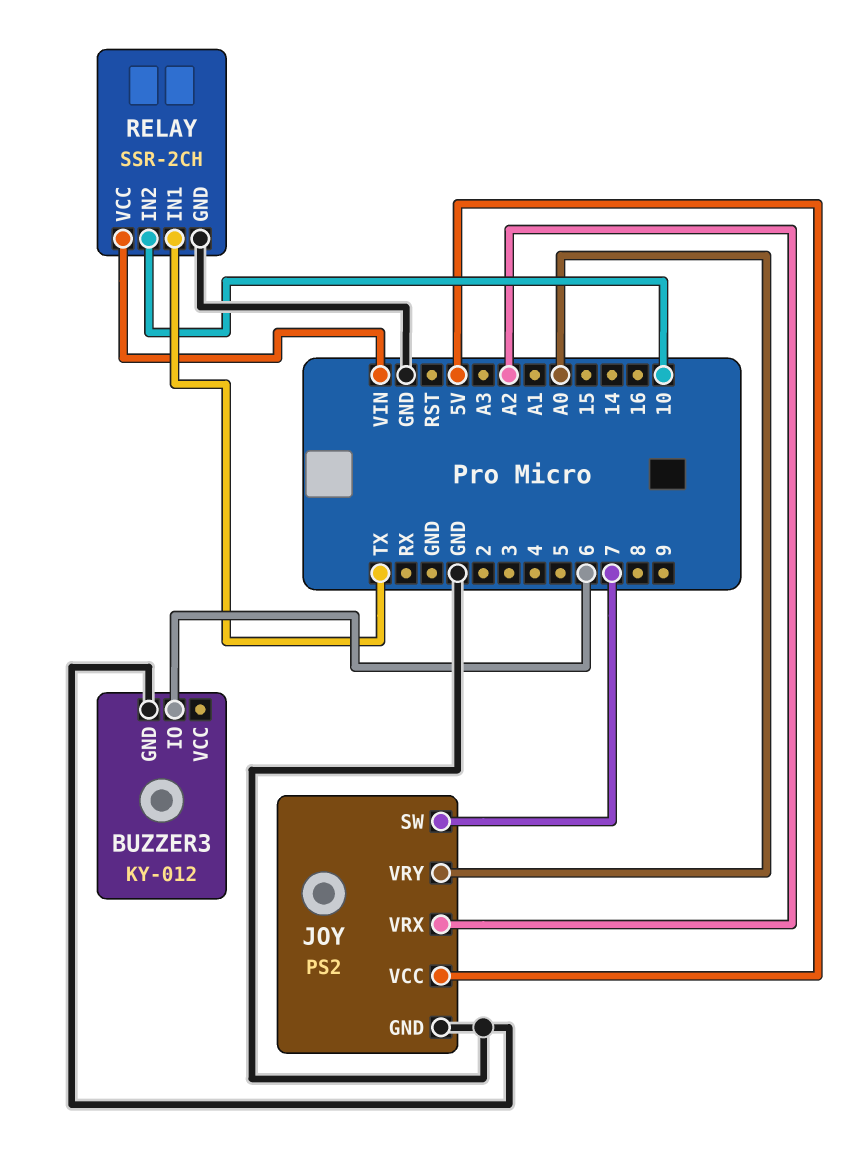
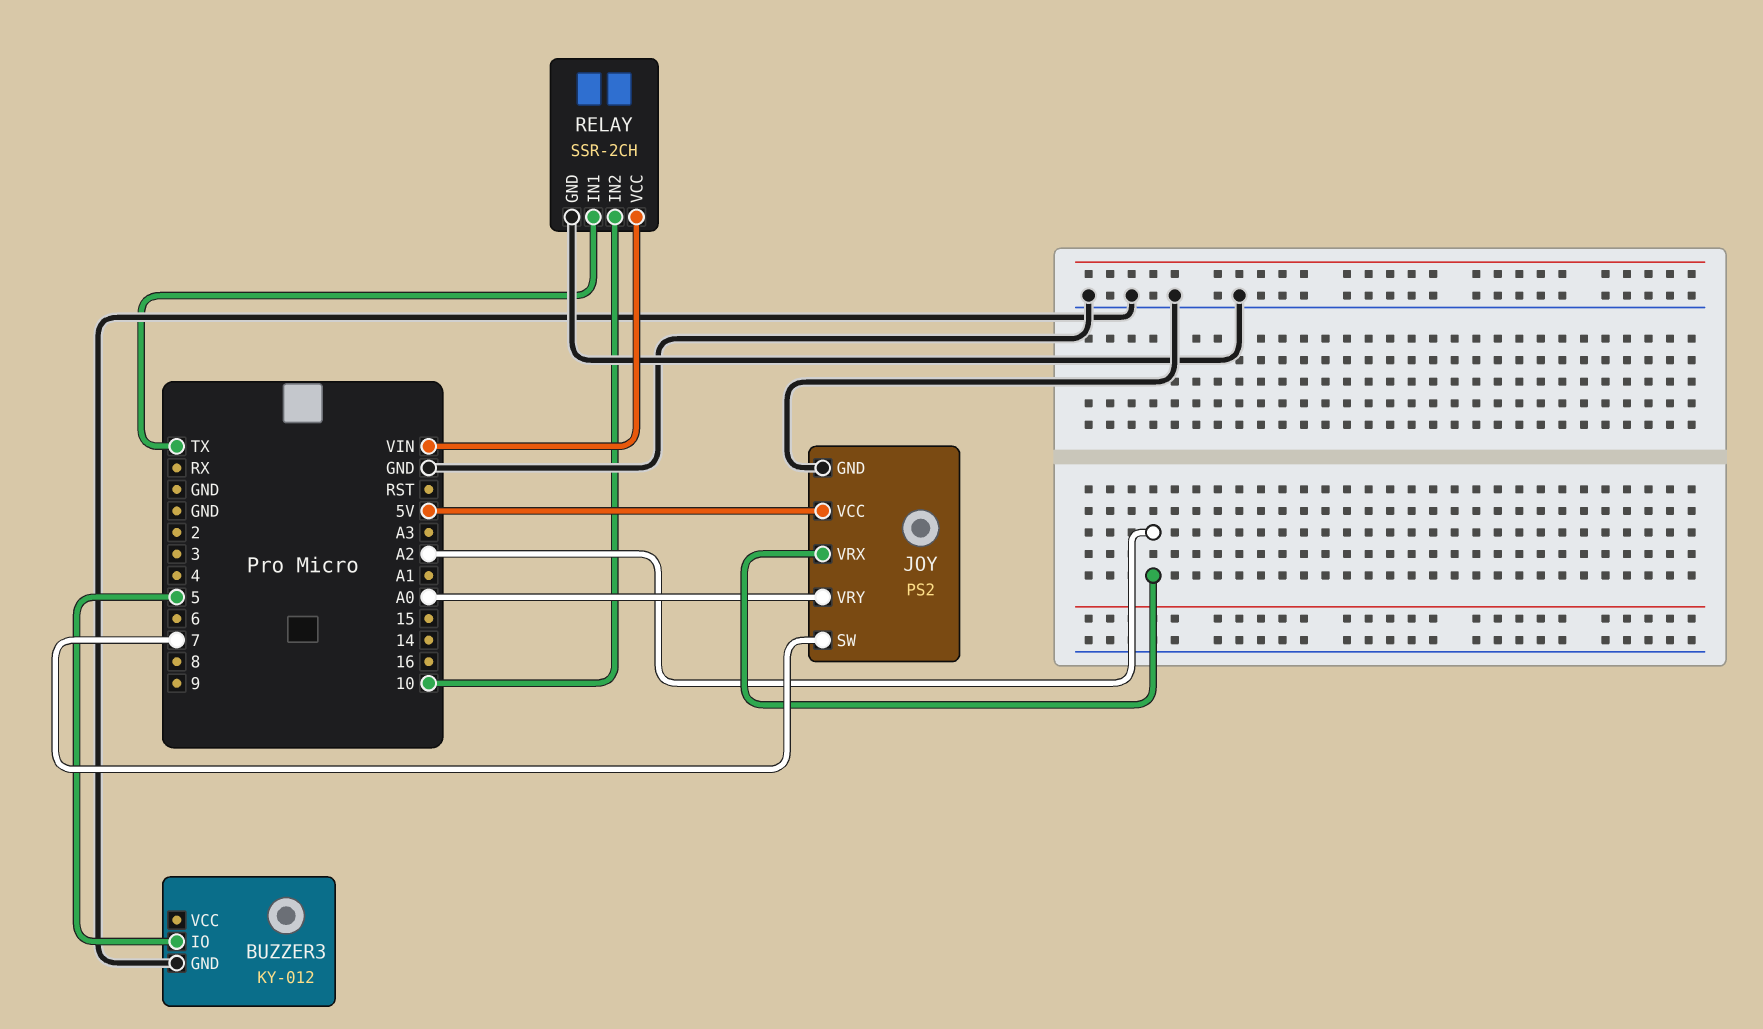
BUZZER3 pin IO: 6 -> 5

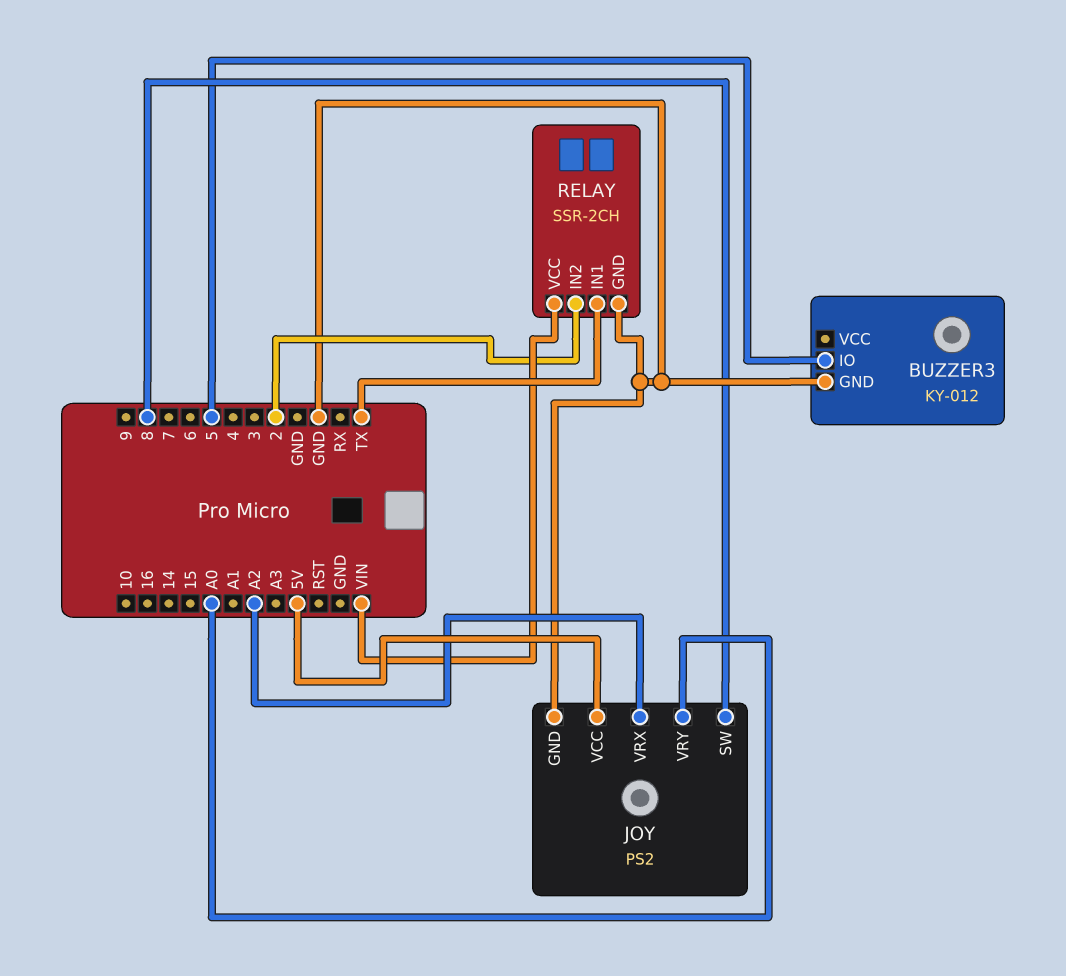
JOY pin SW: 7 -> 8
RELAY pin IN2: 10 -> 2

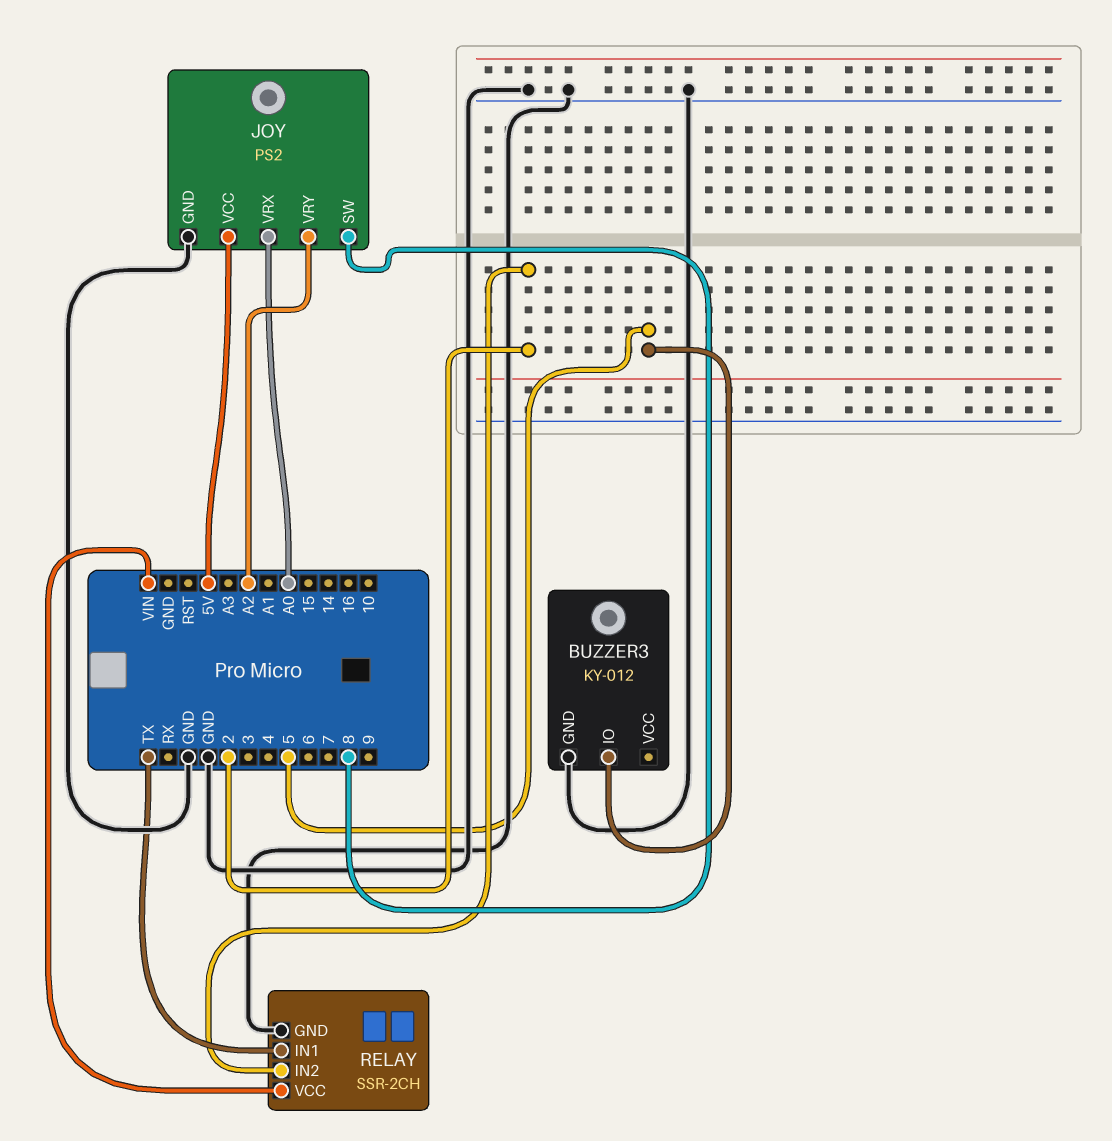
JOY pin VRX: A2 -> A0
JOY pin VRY: A0 -> A2

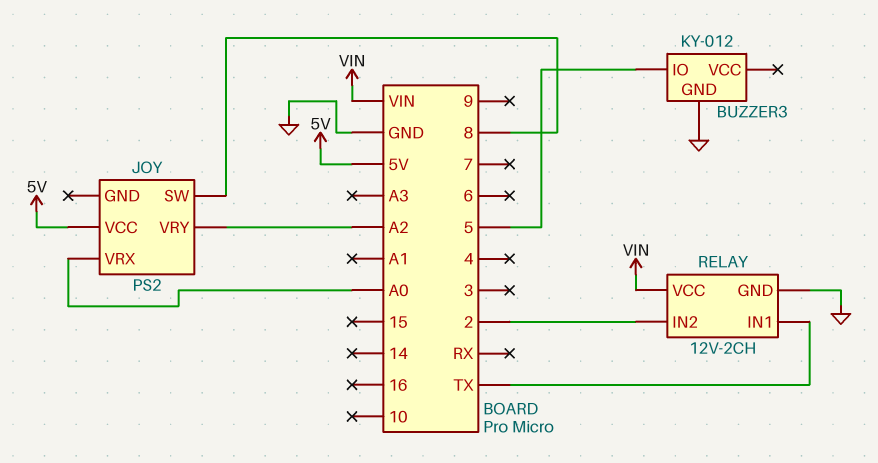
JOY pin GND: GND -> none
RELAY: SSR-2CH -> 12V-2CH

